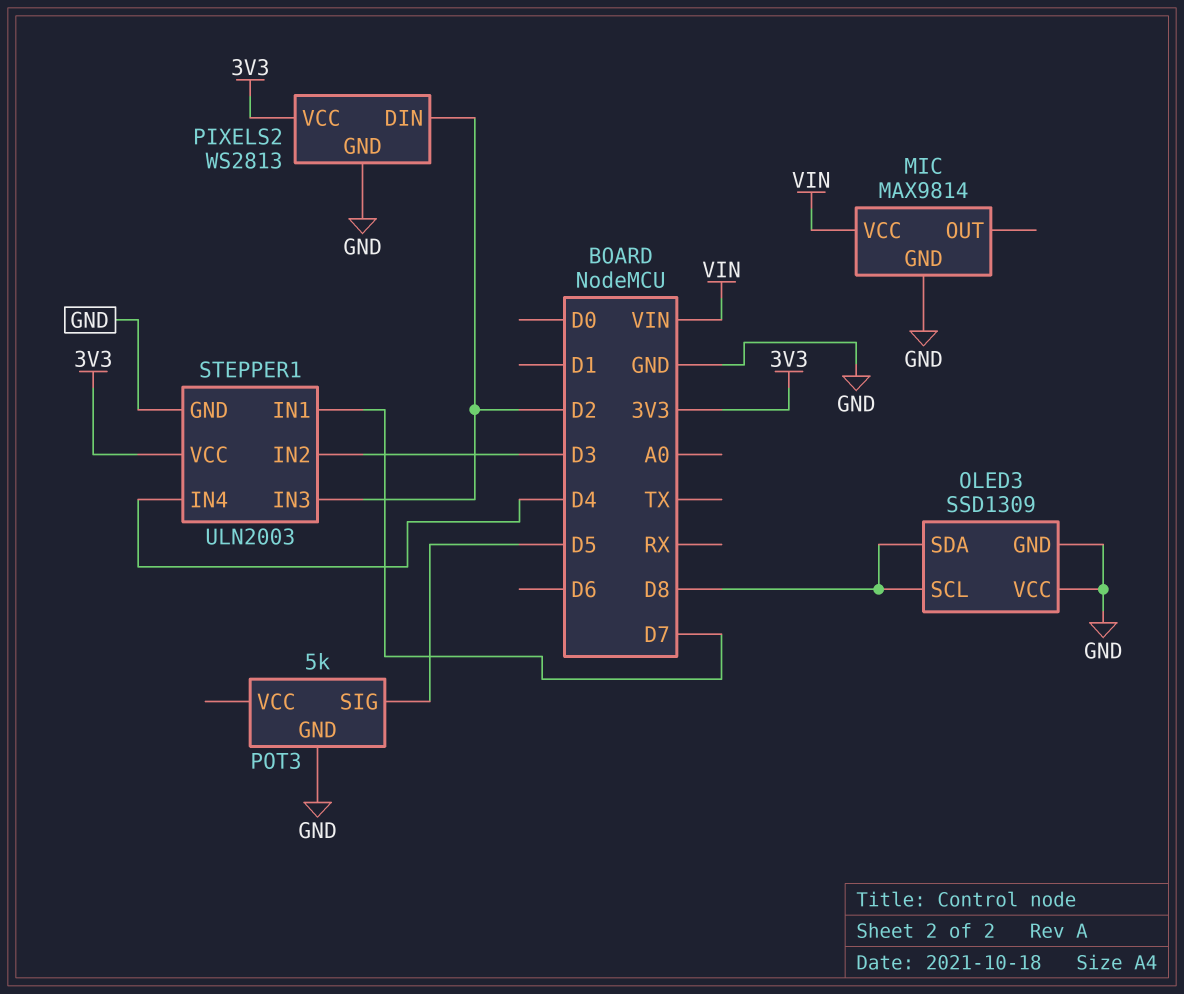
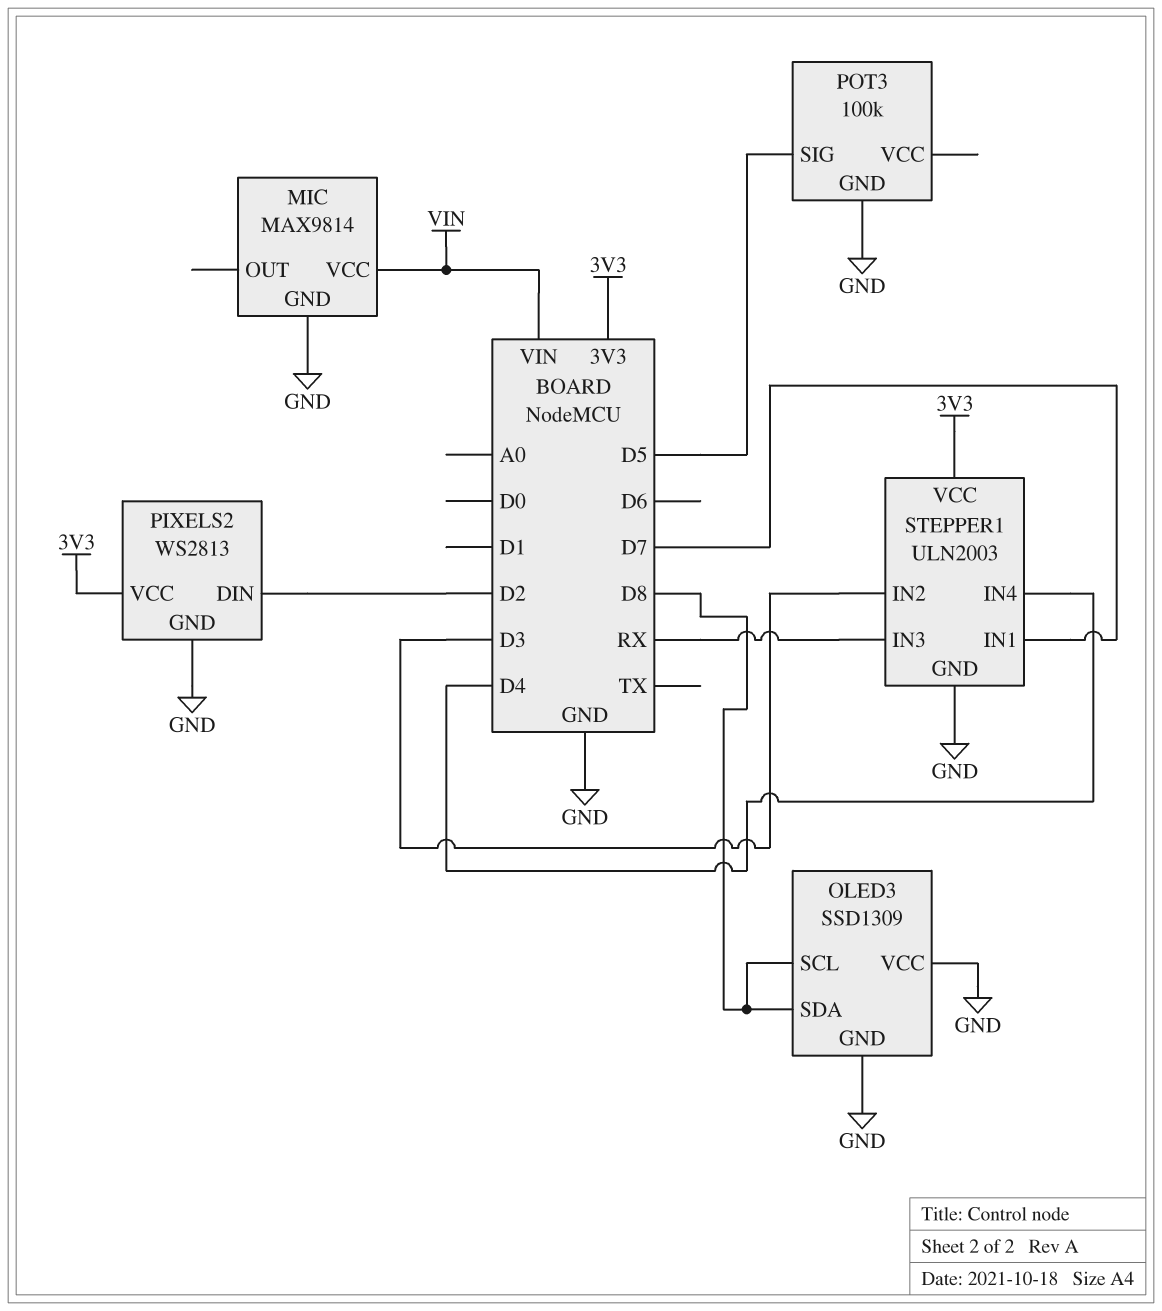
POT3: 5k -> 100k
STEPPER1 pin IN3: D2 -> RX

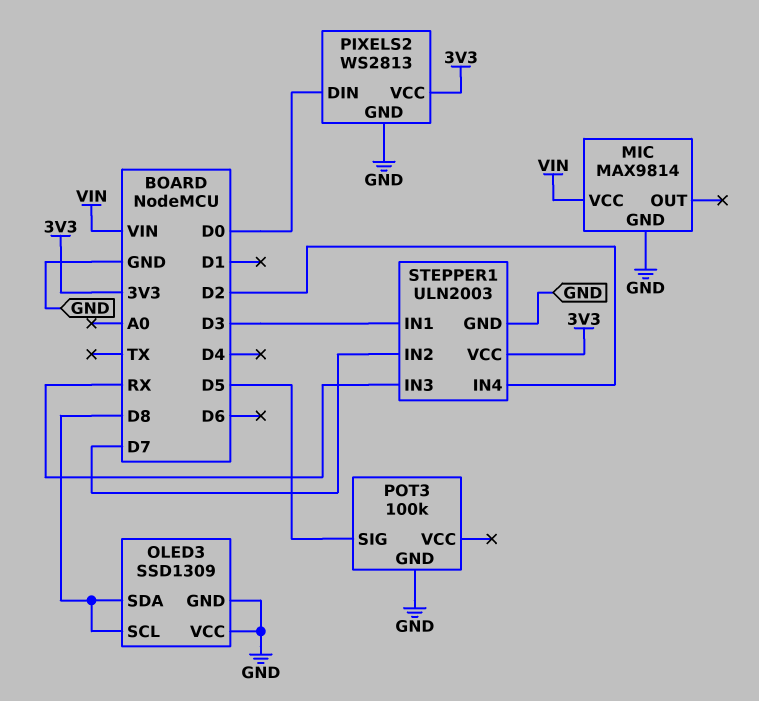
PIXELS2 pin DIN: D2 -> D0
STEPPER1 pin IN1: D7 -> D3
STEPPER1 pin IN2: D3 -> D7
STEPPER1 pin IN4: D4 -> D2

